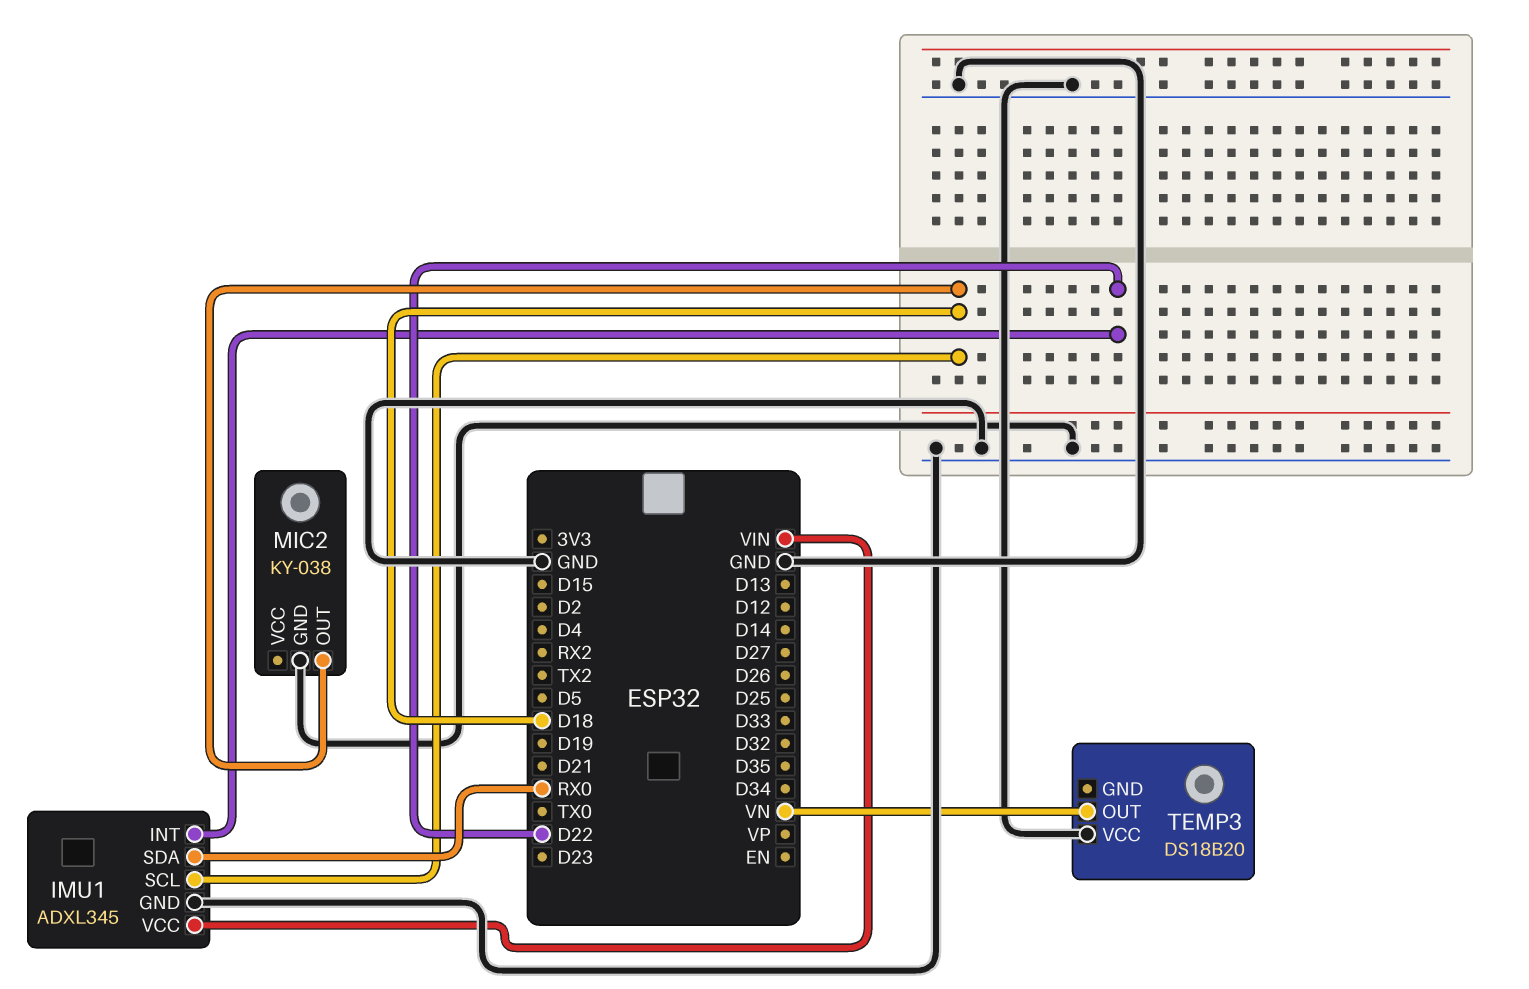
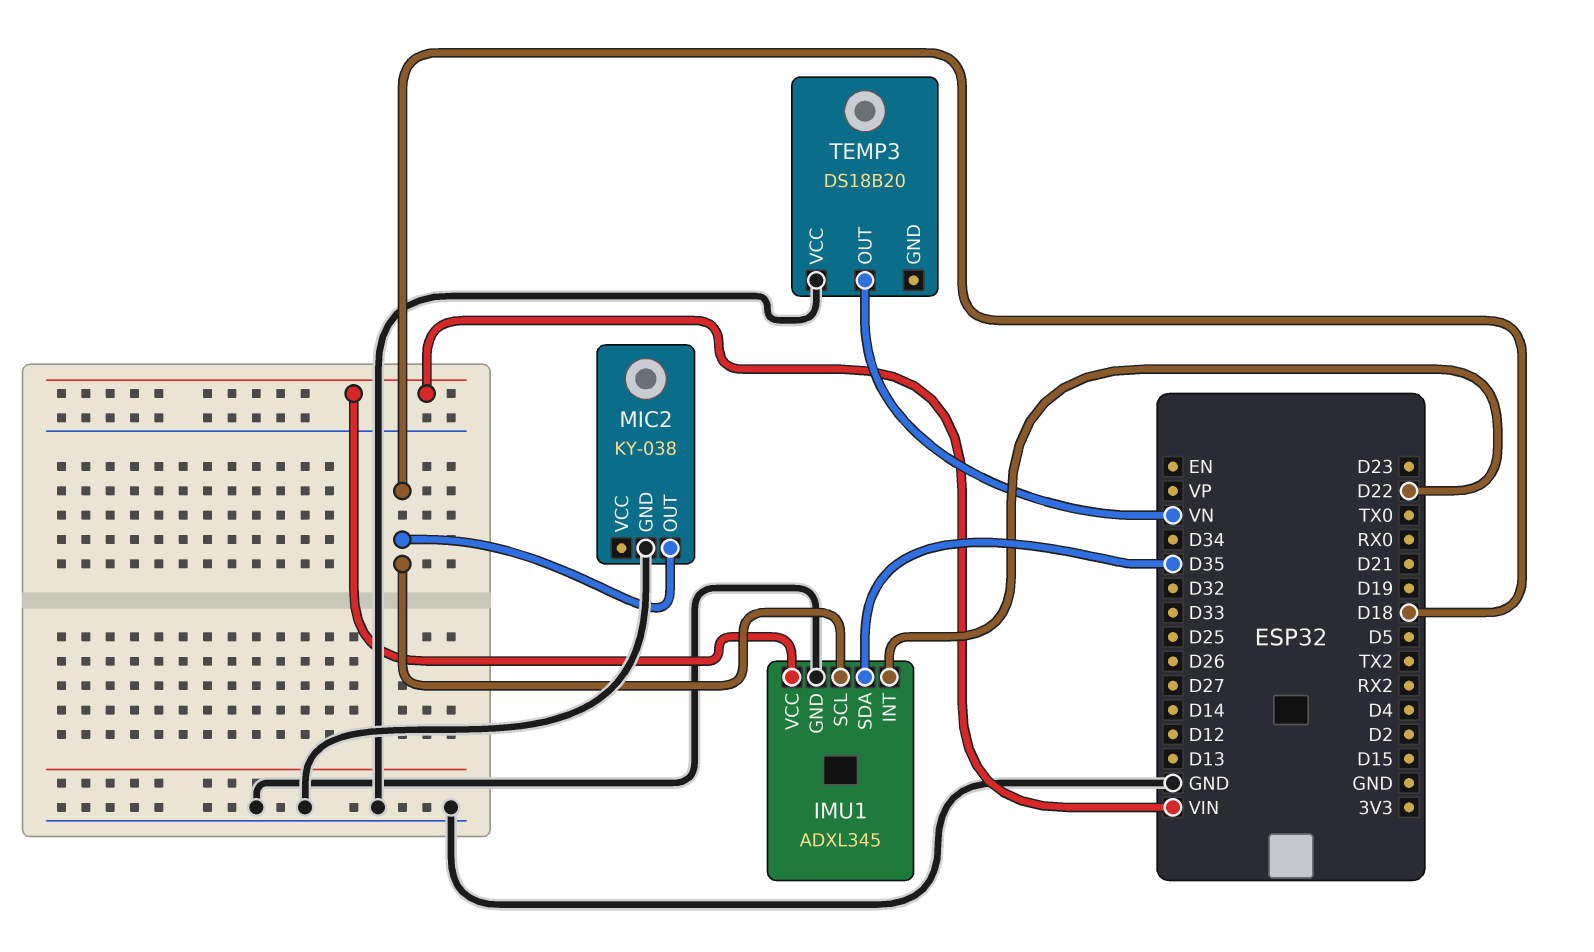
IMU1 pin SDA: RX0 -> D35

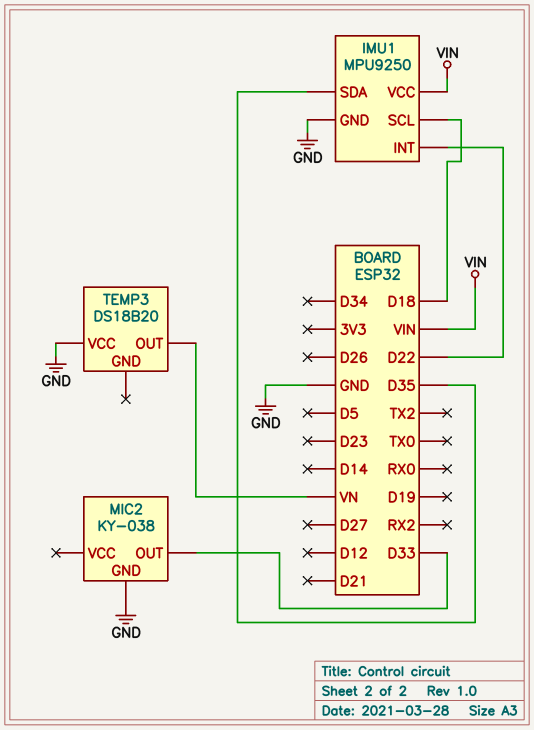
IMU1: ADXL345 -> MPU9250
MIC2 pin OUT: D18 -> D33

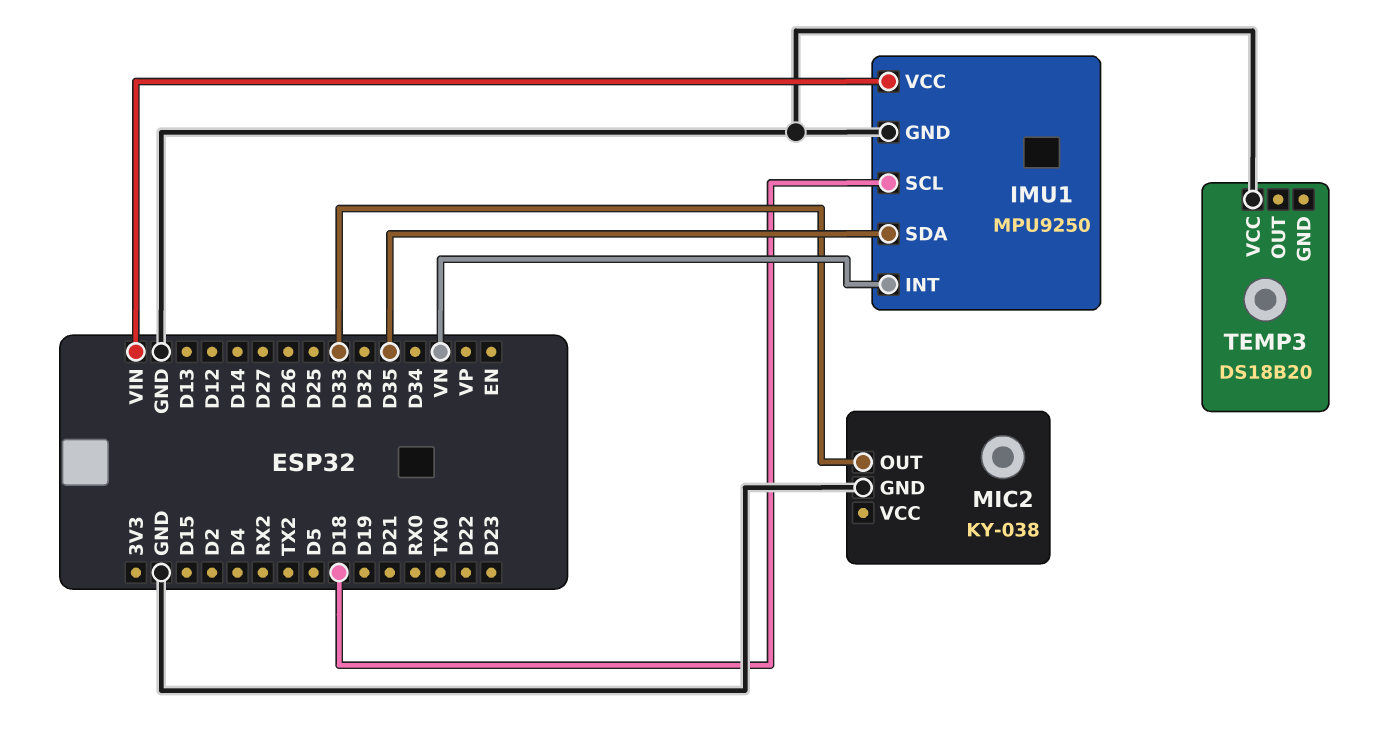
IMU1 pin INT: D22 -> VN
TEMP3 pin OUT: VN -> none

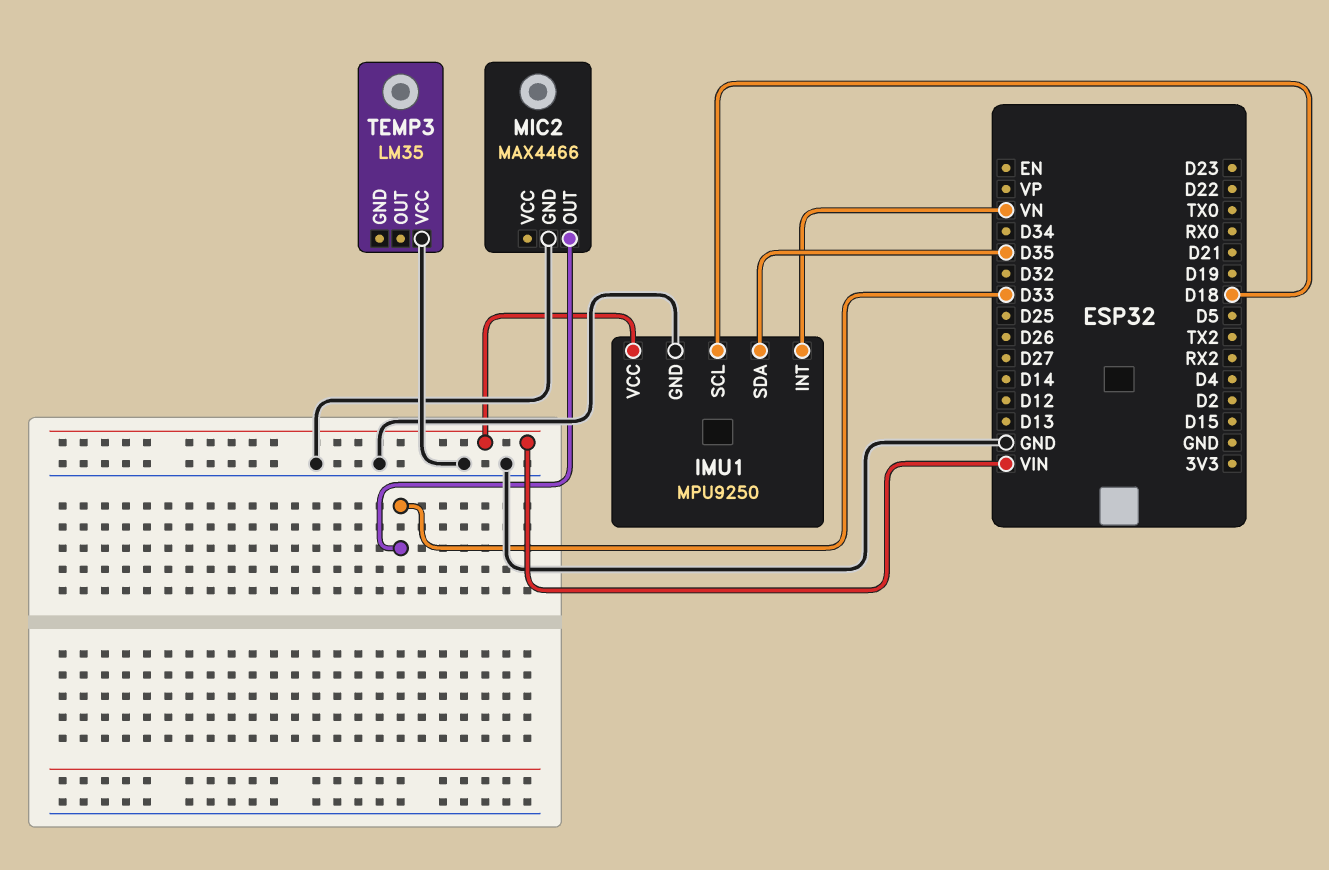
MIC2: KY-038 -> MAX4466
TEMP3: DS18B20 -> LM35

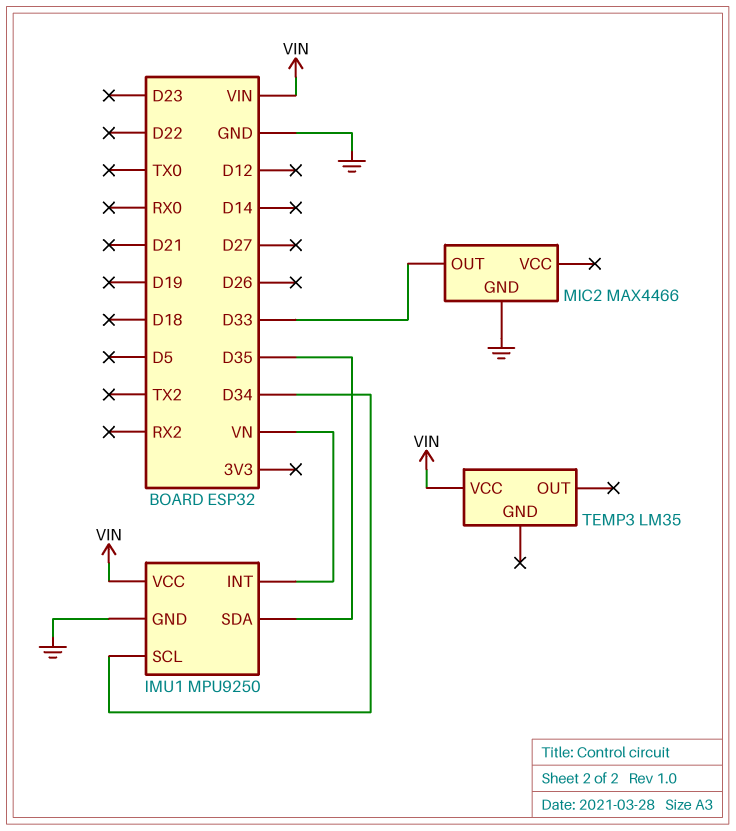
IMU1 pin SCL: D18 -> D34
TEMP3 pin VCC: GND -> VIN

